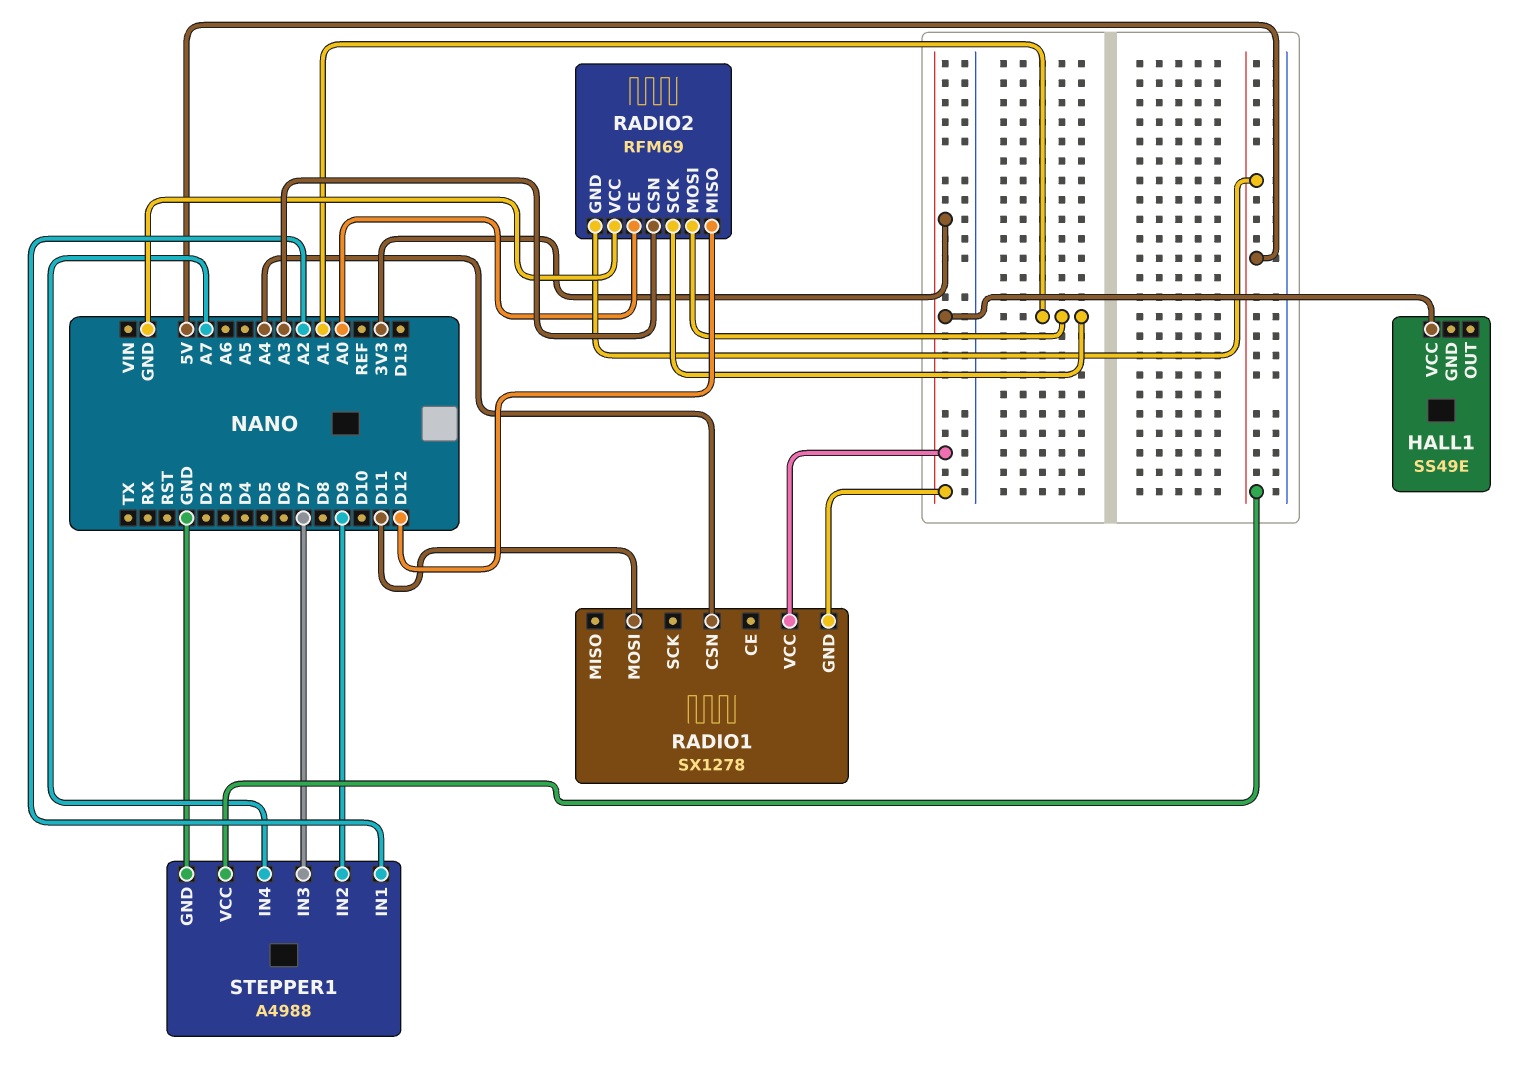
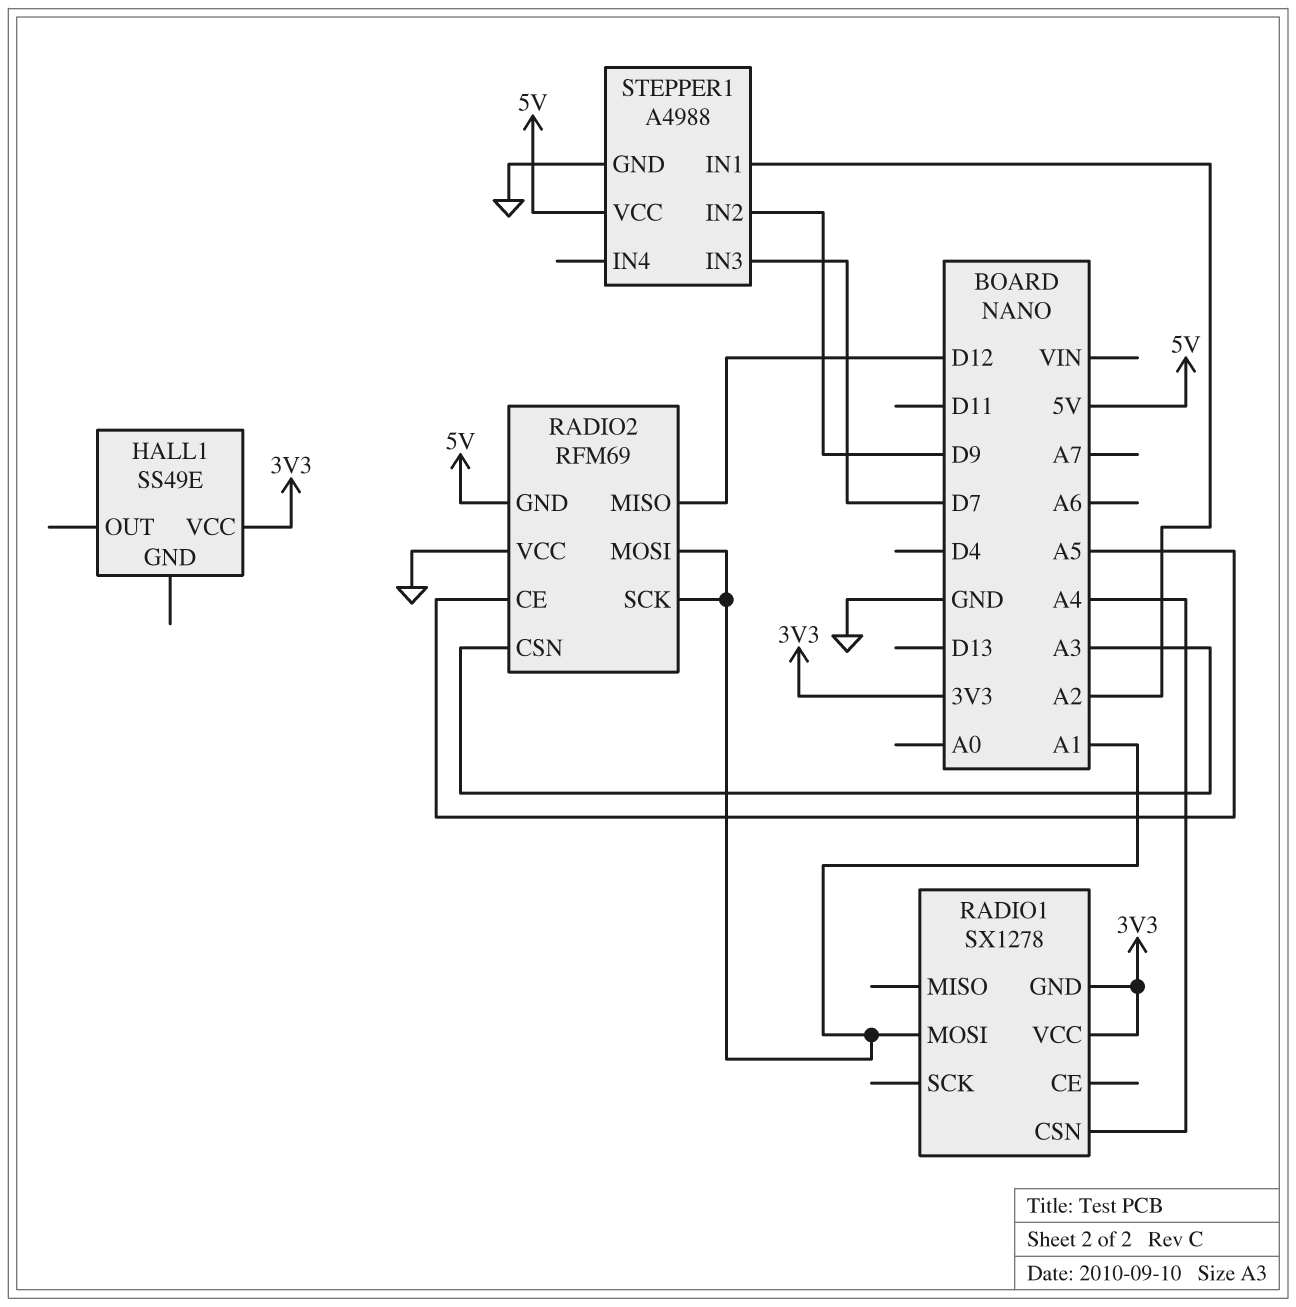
RADIO1 pin MOSI: D11 -> A1
RADIO2 pin CE: A0 -> A5
STEPPER1 pin IN4: A7 -> none

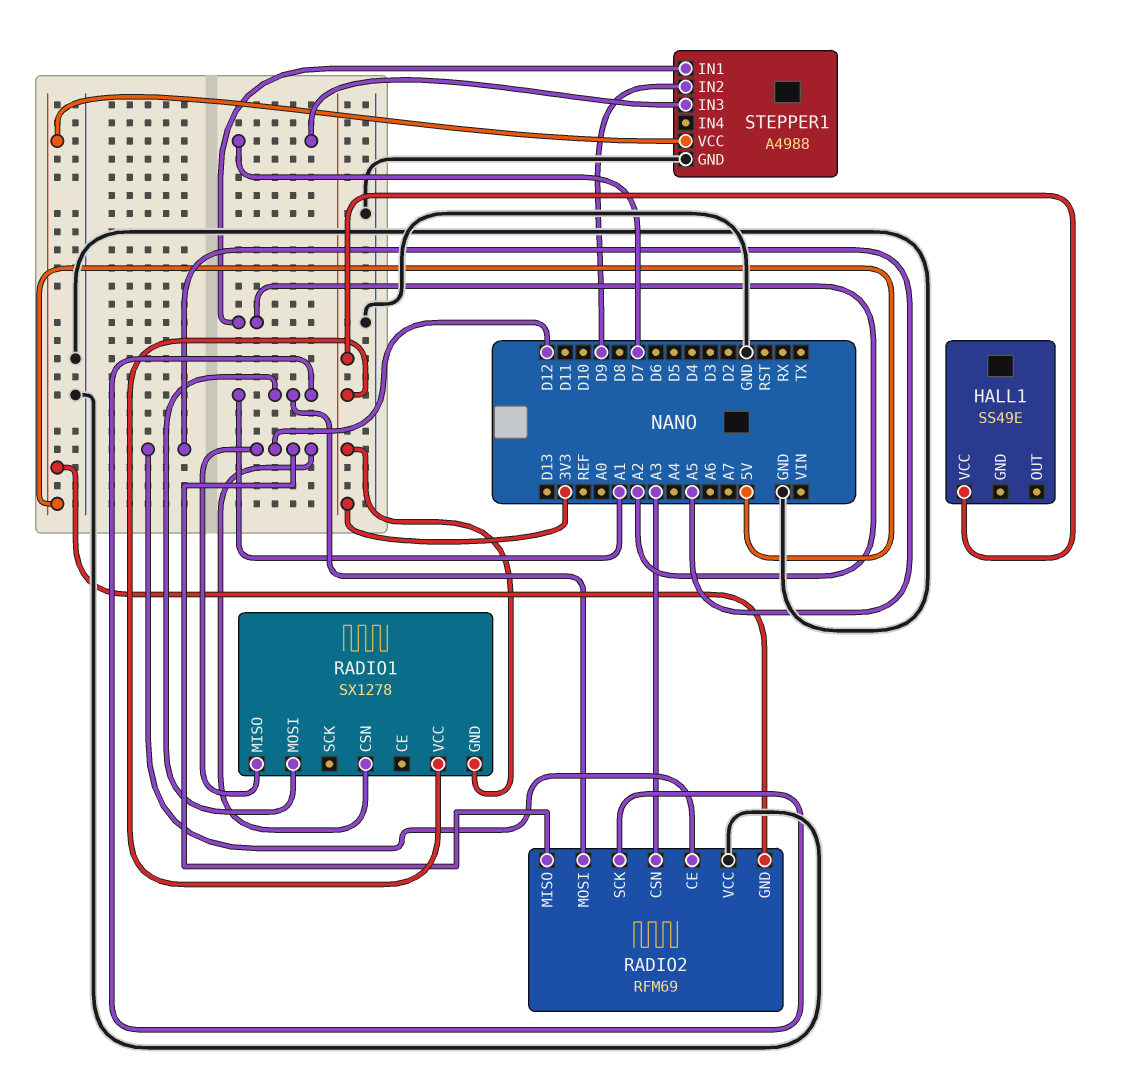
RADIO1 pin CSN: A4 -> D12
RADIO1 pin MISO: none -> D12

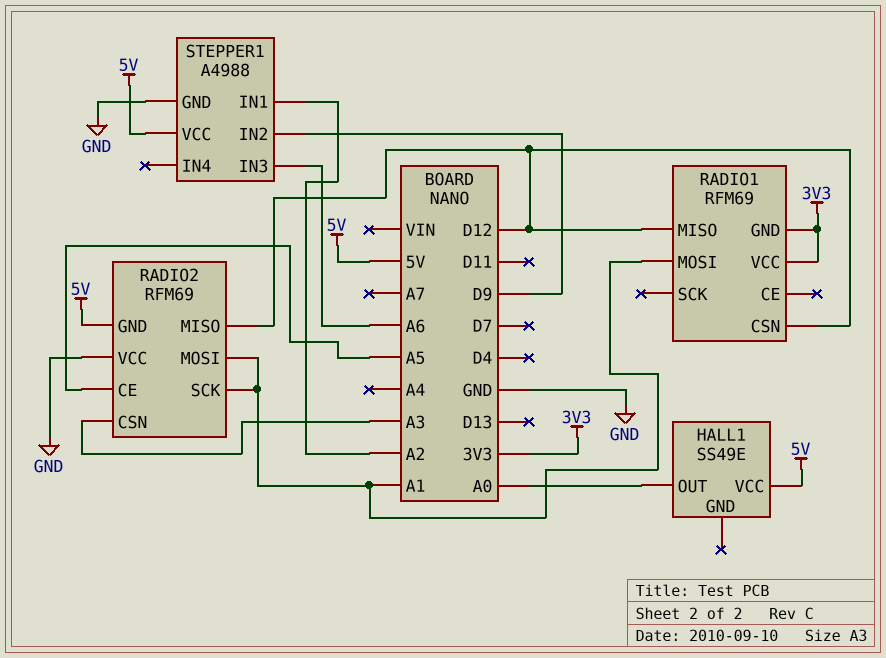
HALL1 pin OUT: none -> A0
HALL1 pin VCC: 3V3 -> 5V
RADIO1: SX1278 -> RFM69
STEPPER1 pin IN3: D7 -> A6

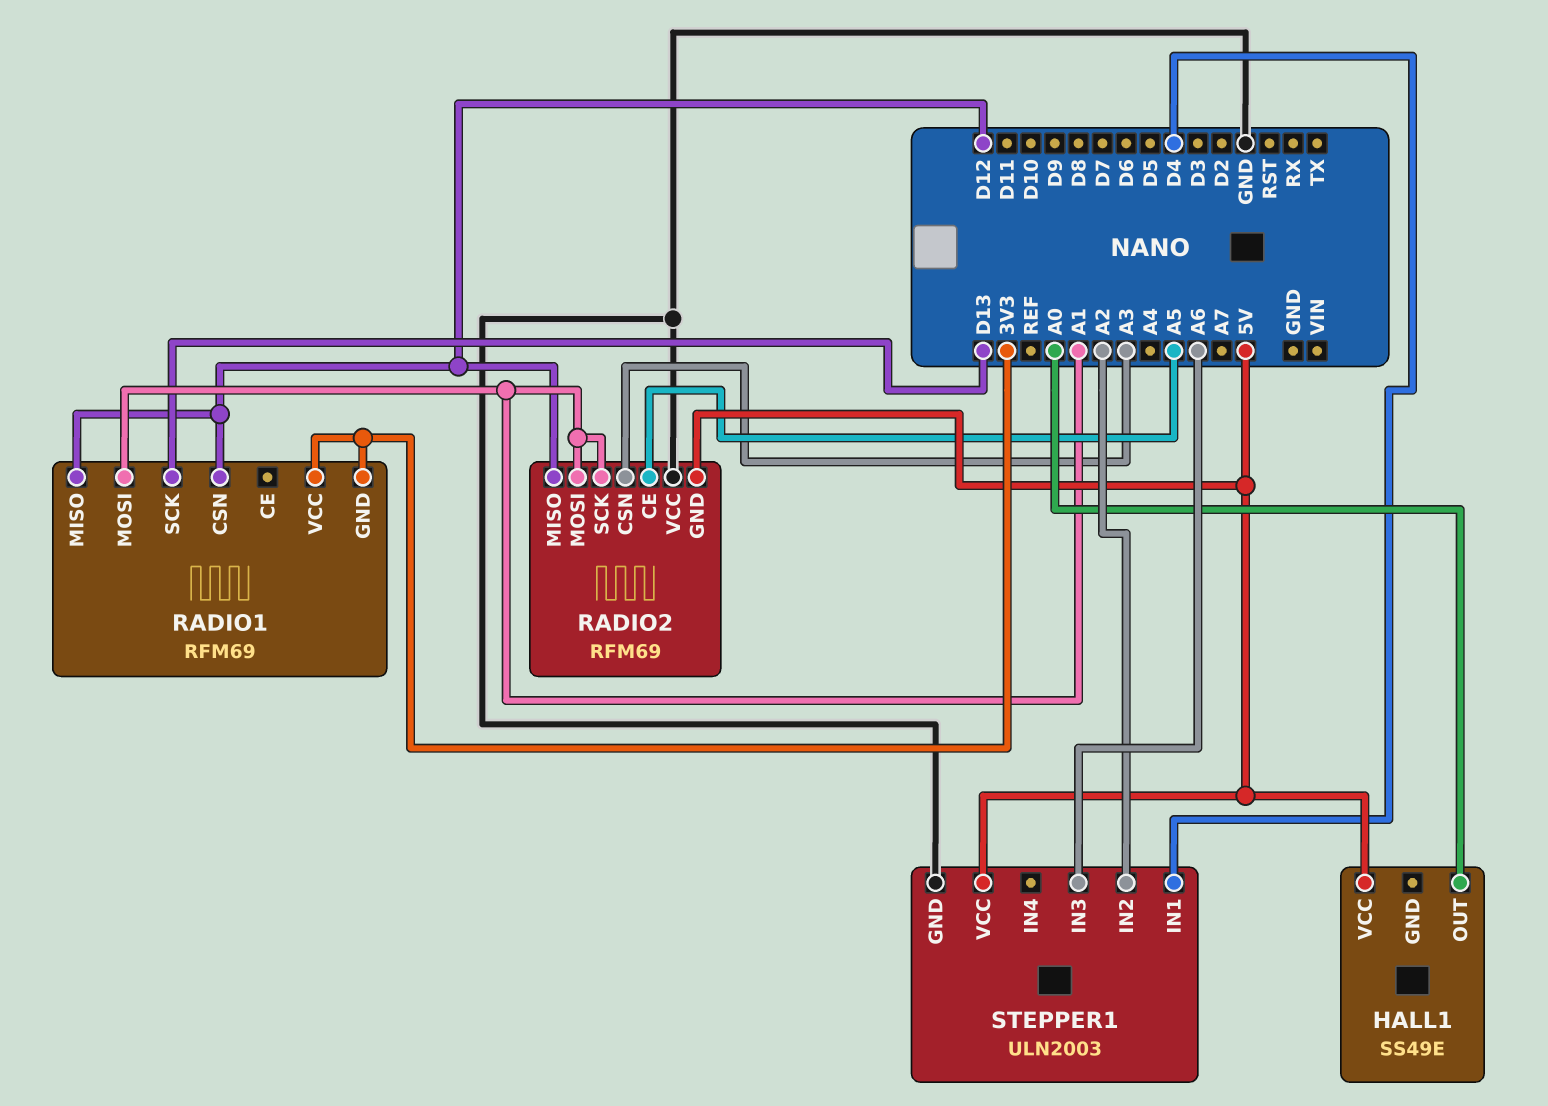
RADIO1 pin SCK: none -> D13
STEPPER1: A4988 -> ULN2003
STEPPER1 pin IN1: A2 -> D4
STEPPER1 pin IN2: D9 -> A2

